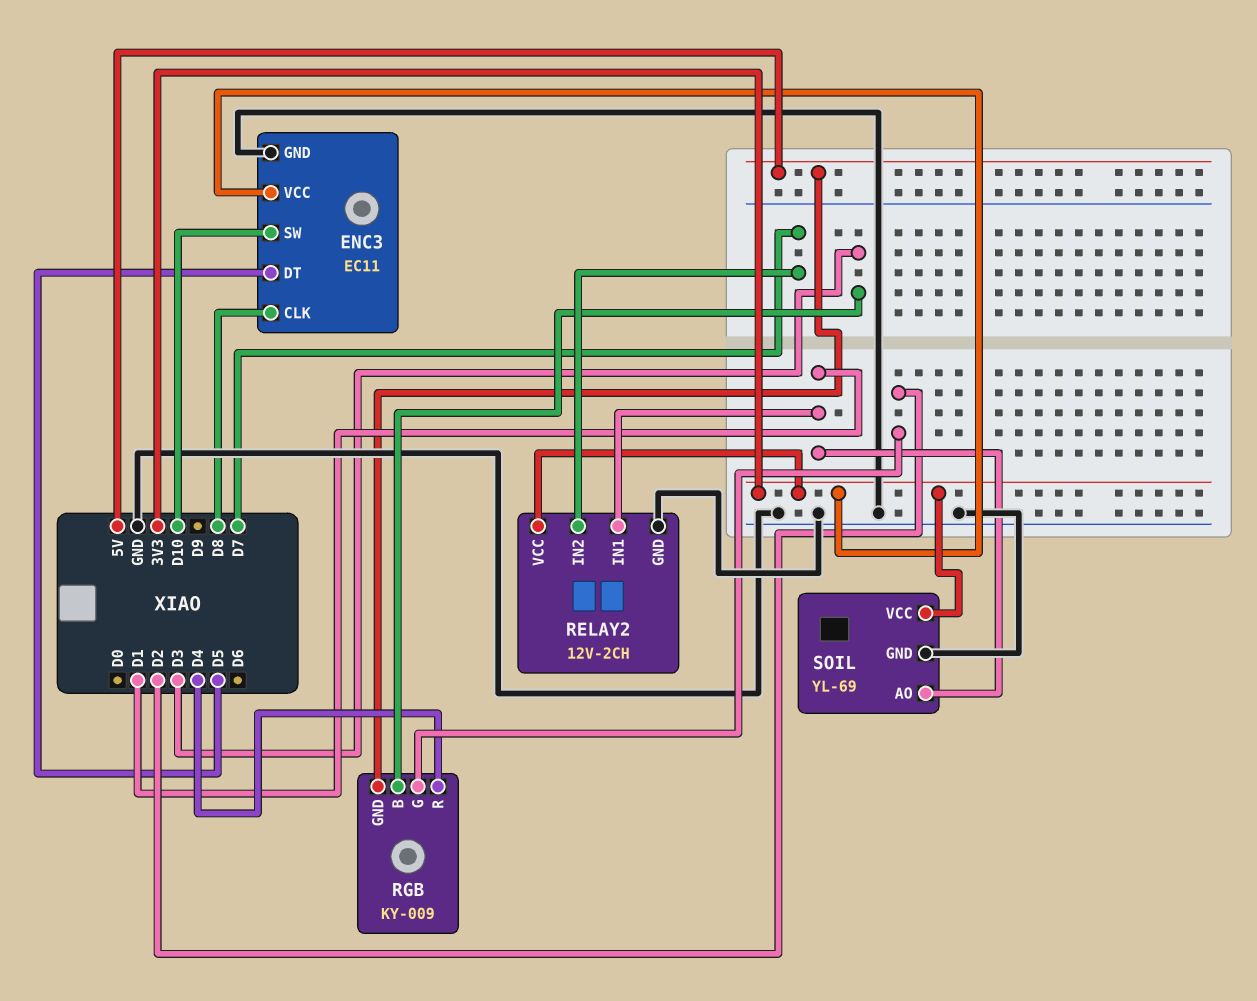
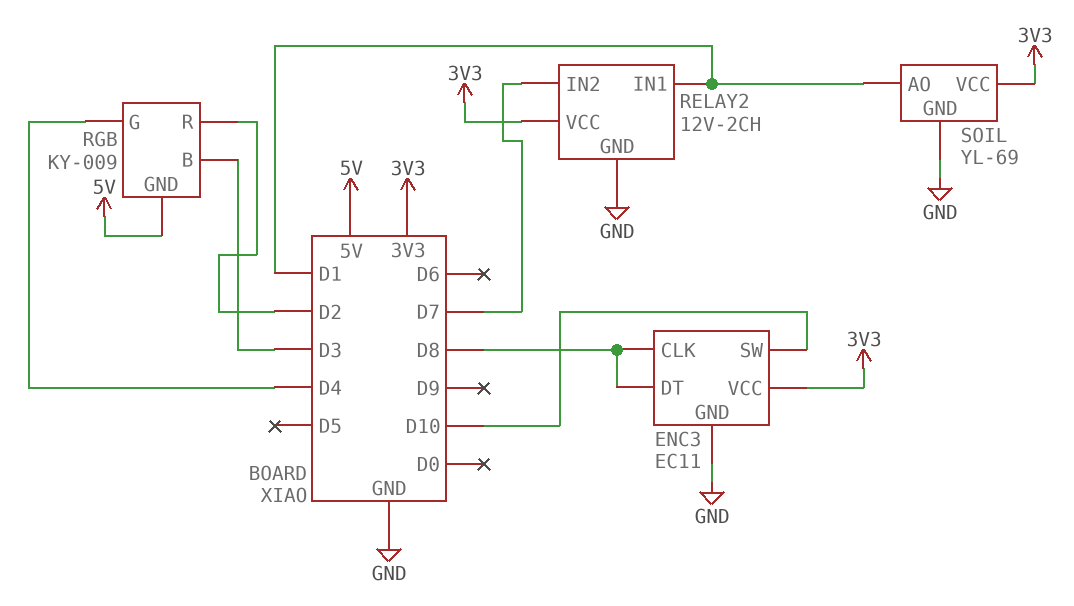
ENC3 pin DT: D5 -> D8
RGB pin G: D2 -> D4
RGB pin R: D4 -> D2

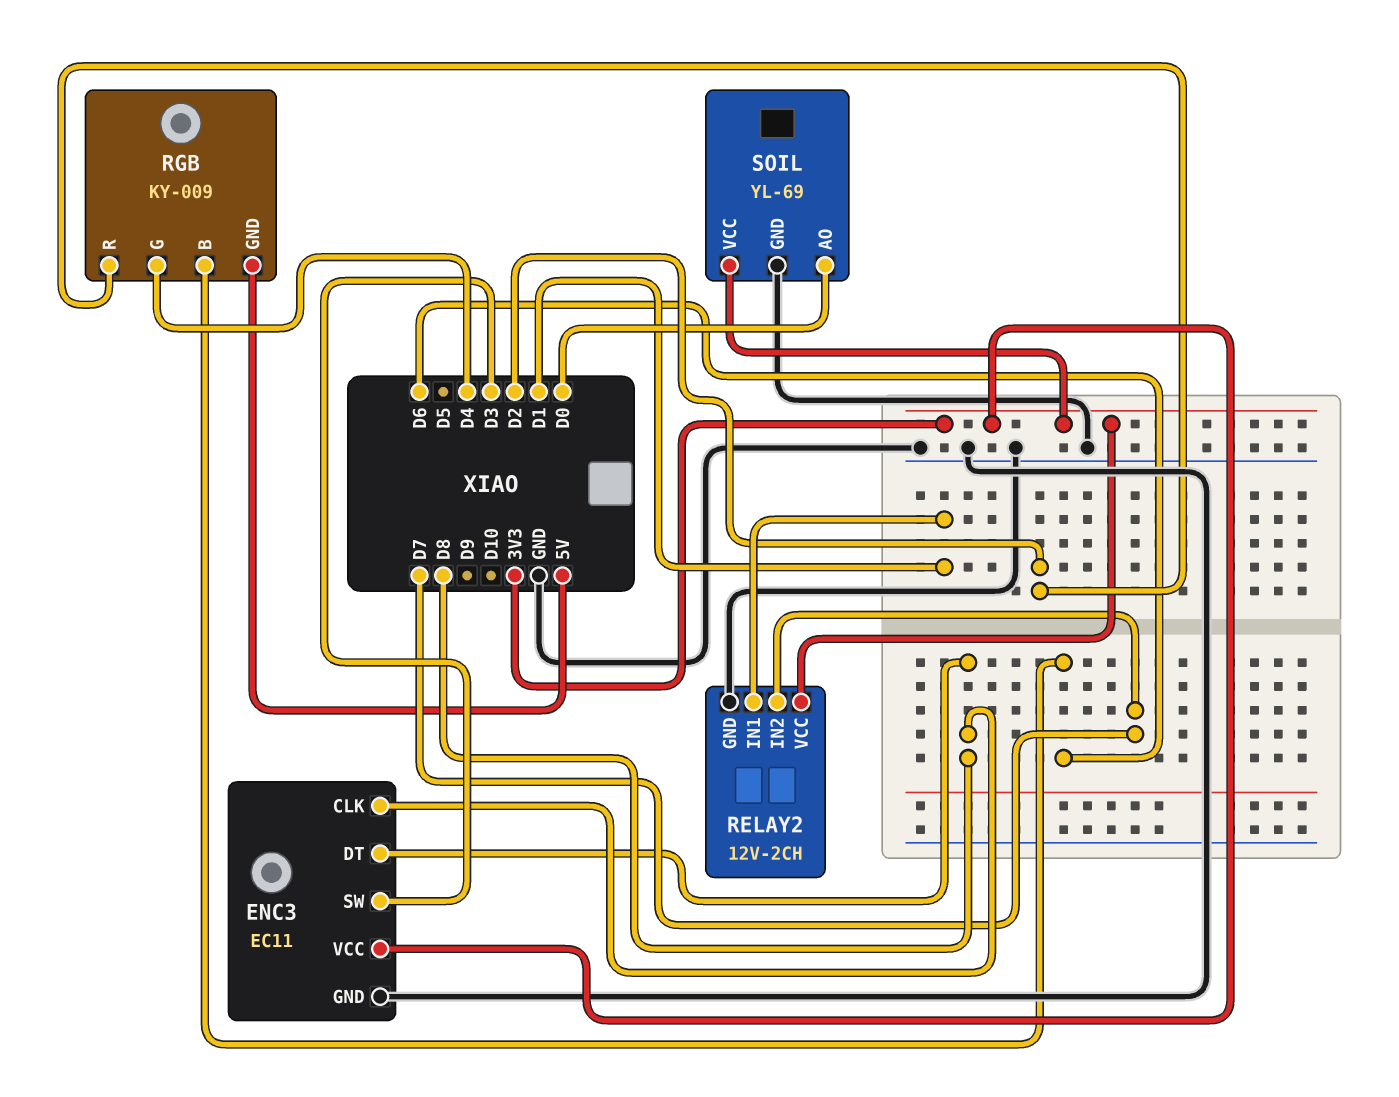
ENC3 pin SW: D10 -> D3
RGB pin B: D3 -> D6
SOIL pin AO: D1 -> D0

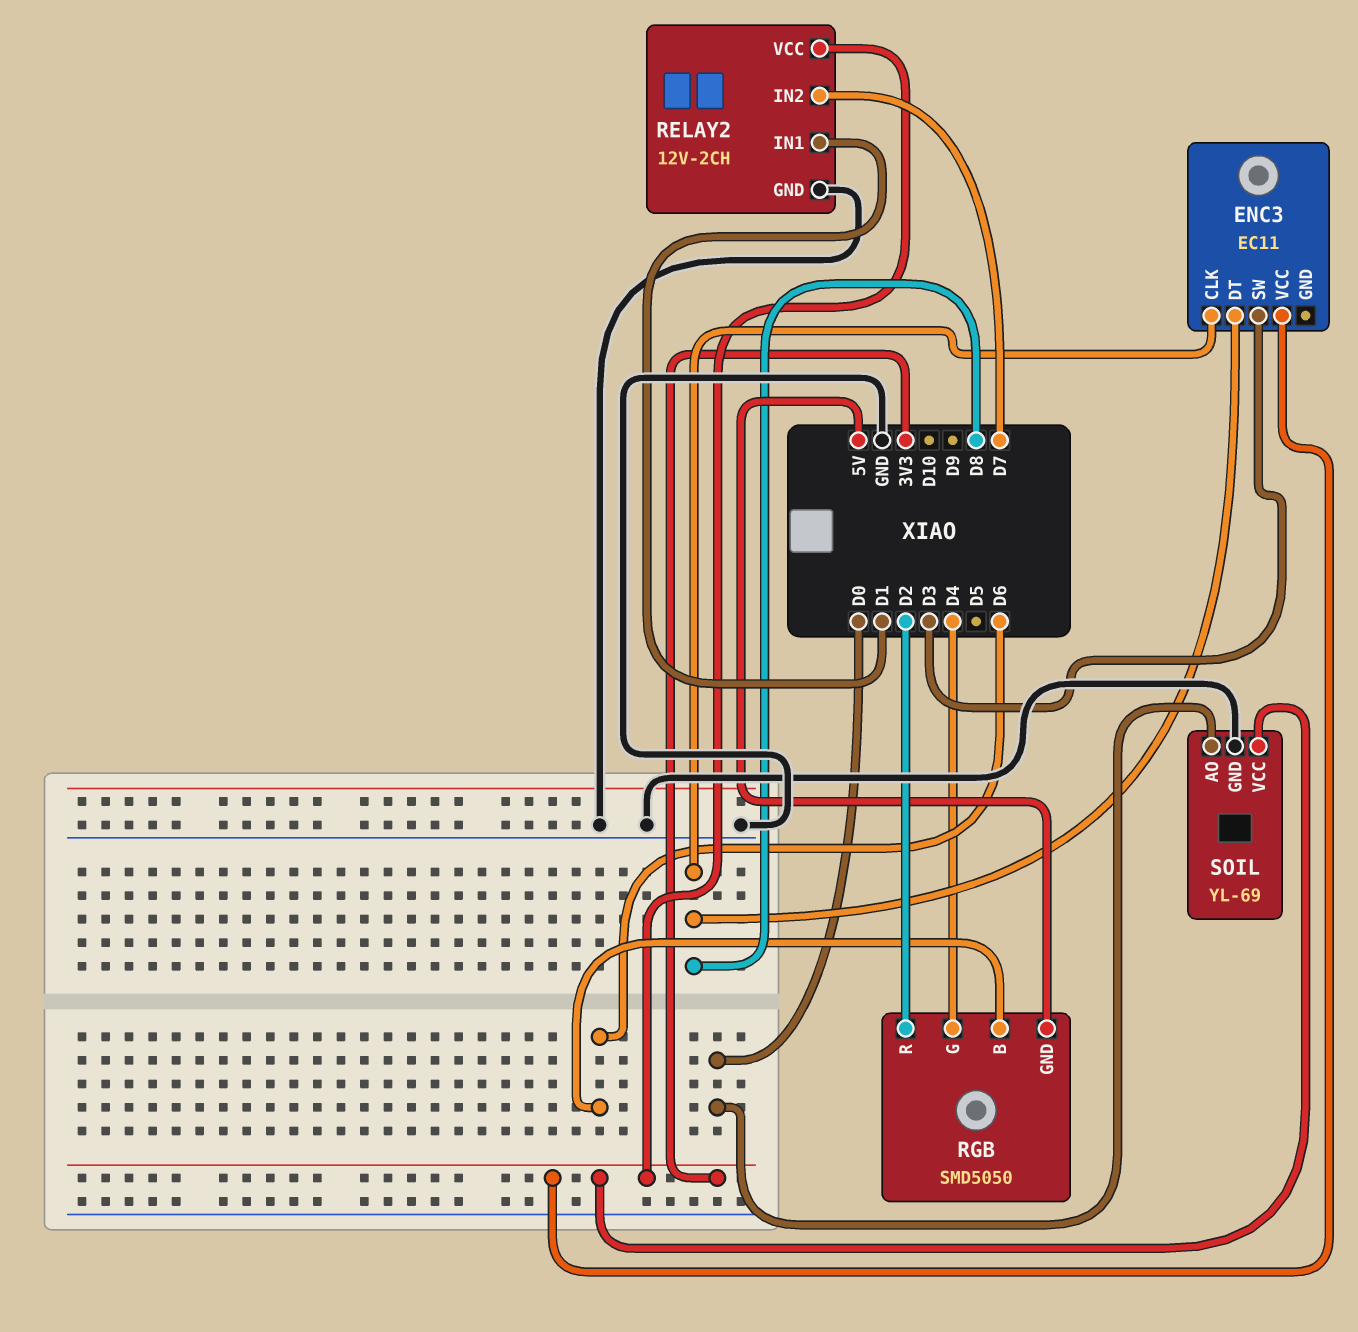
ENC3 pin GND: GND -> none
RGB: KY-009 -> SMD5050

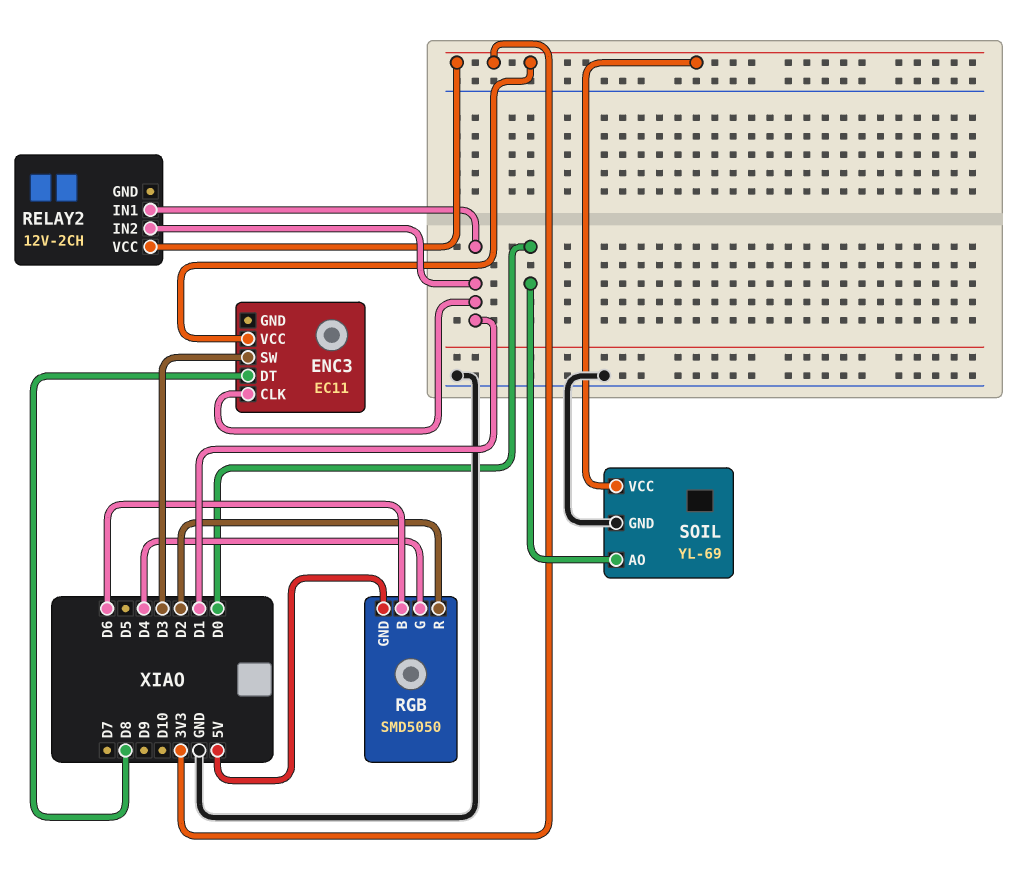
ENC3 pin CLK: D8 -> D1
RELAY2 pin GND: GND -> none
RELAY2 pin IN2: D7 -> D1

